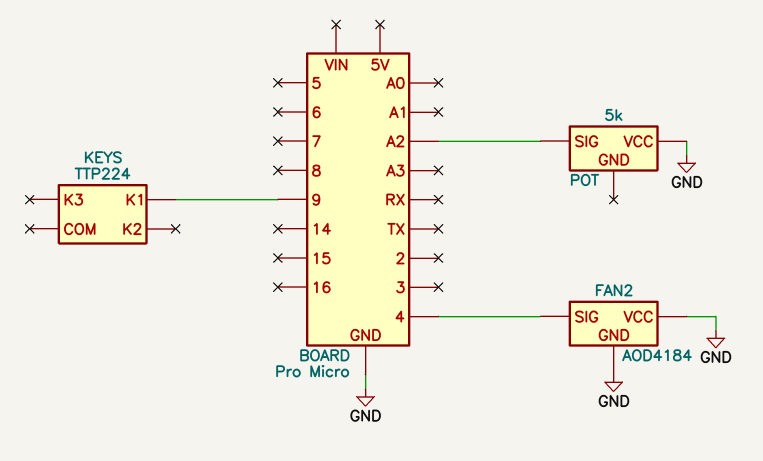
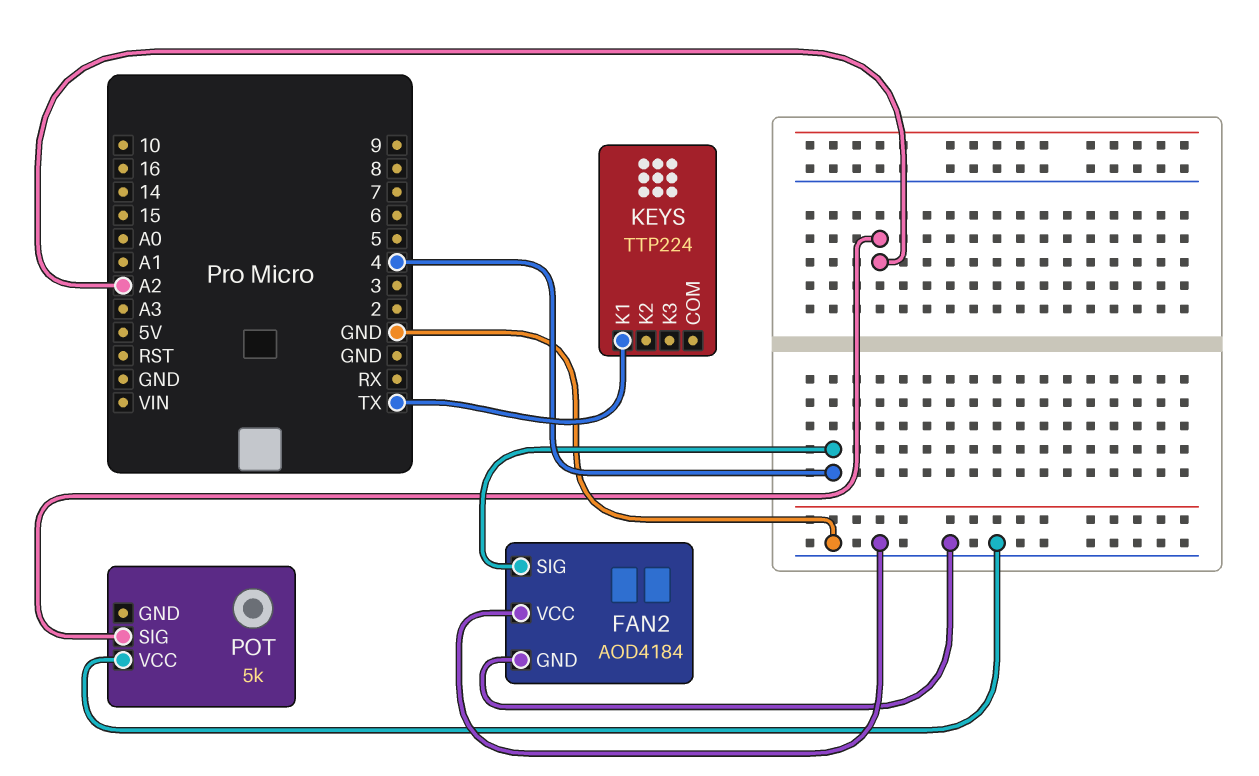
KEYS pin K1: 9 -> TX

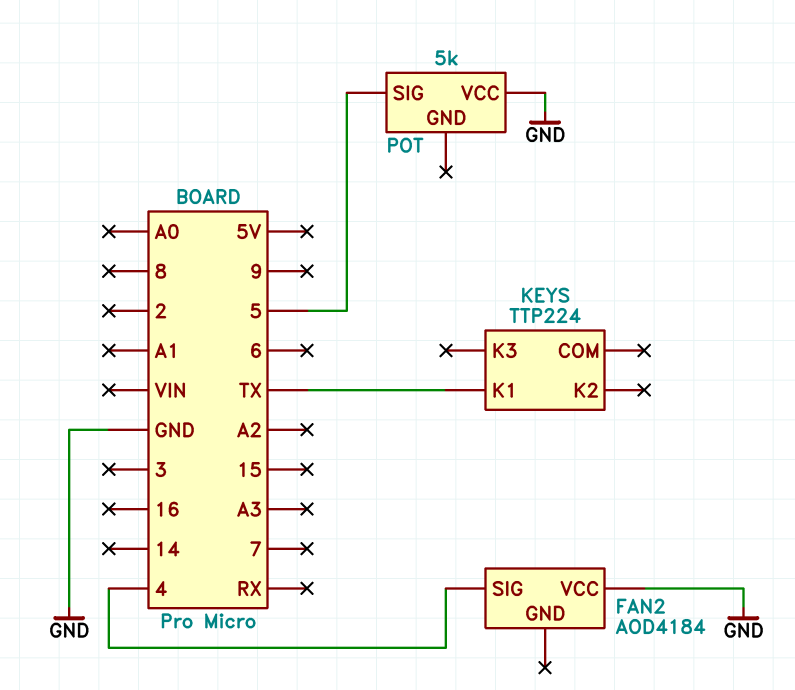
FAN2 pin GND: GND -> none
POT pin SIG: A2 -> 5

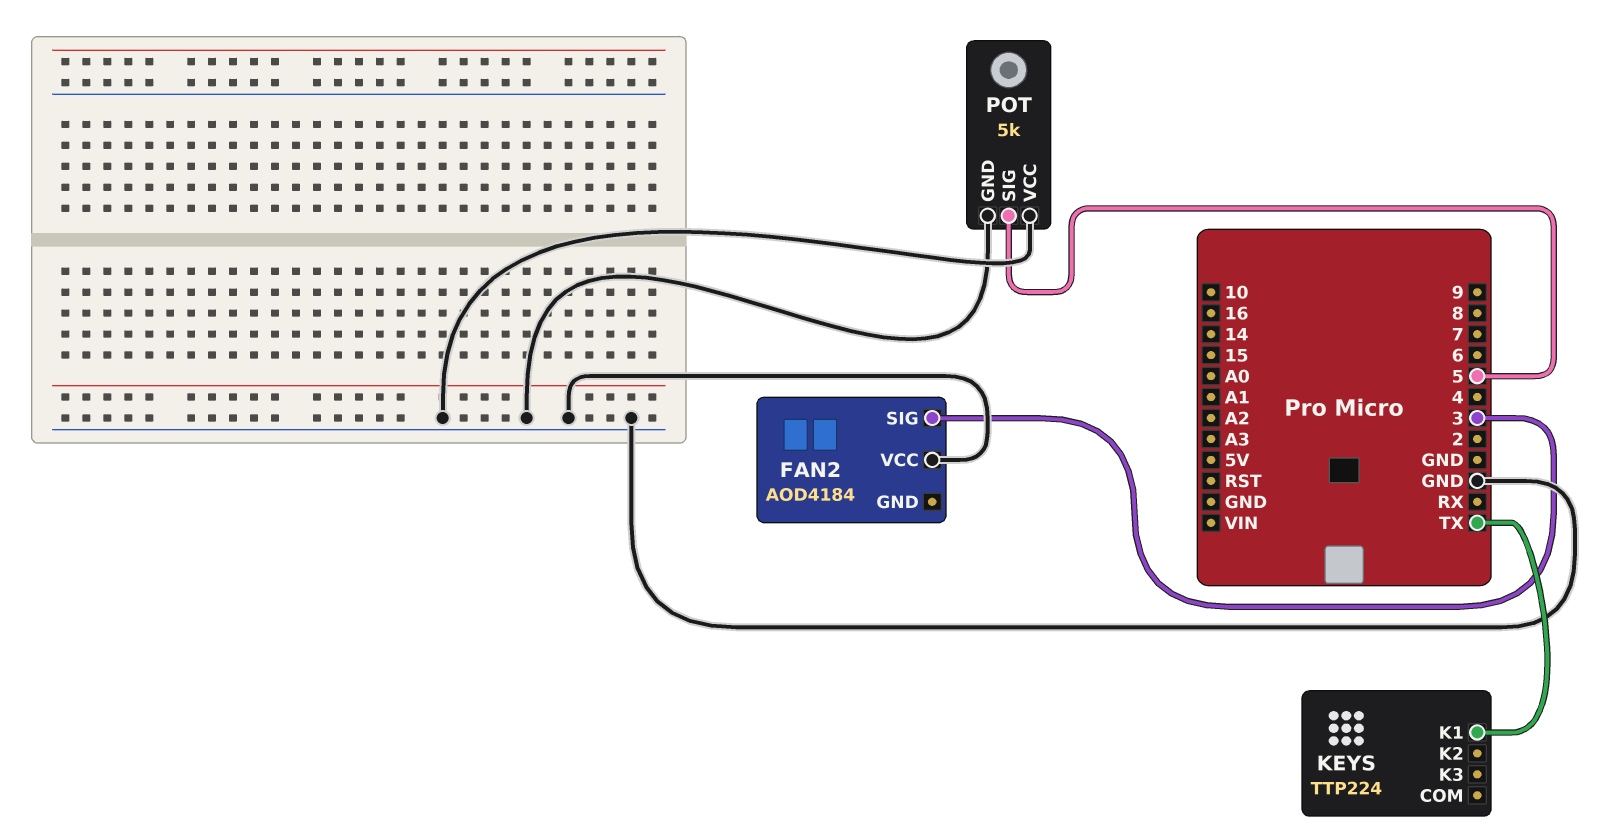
FAN2 pin SIG: 4 -> 3
POT pin GND: none -> GND

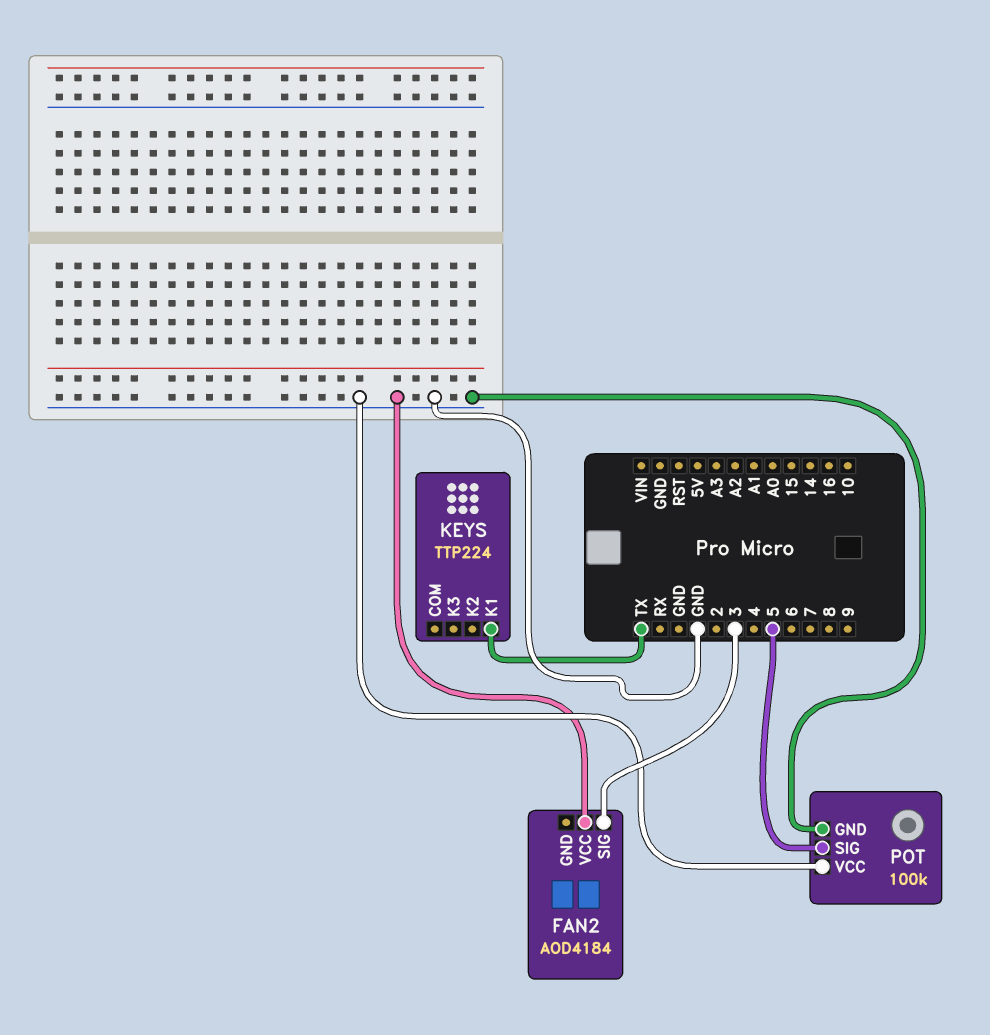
POT: 5k -> 100k

